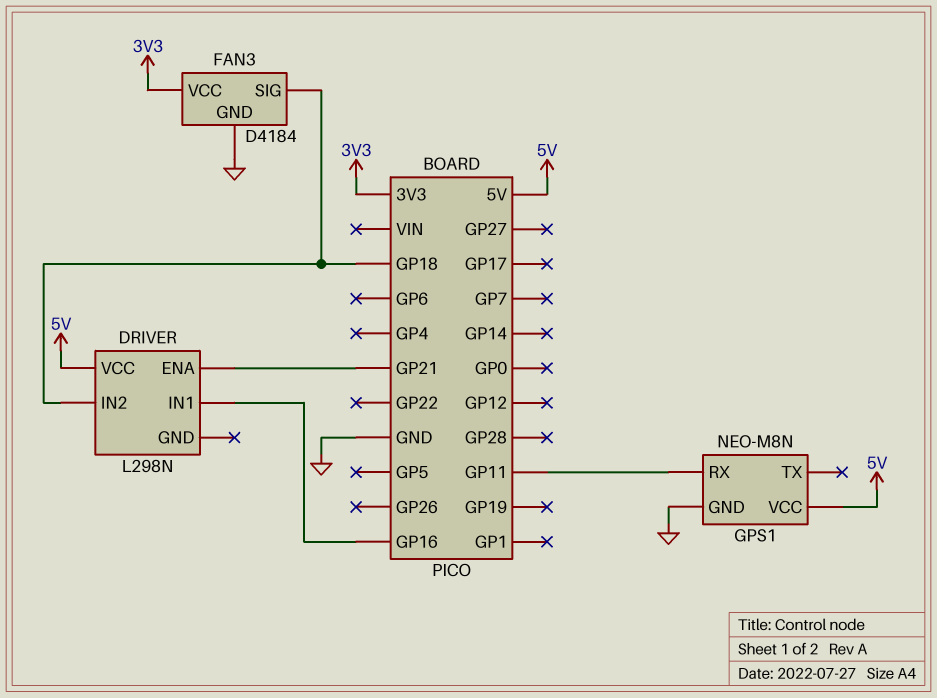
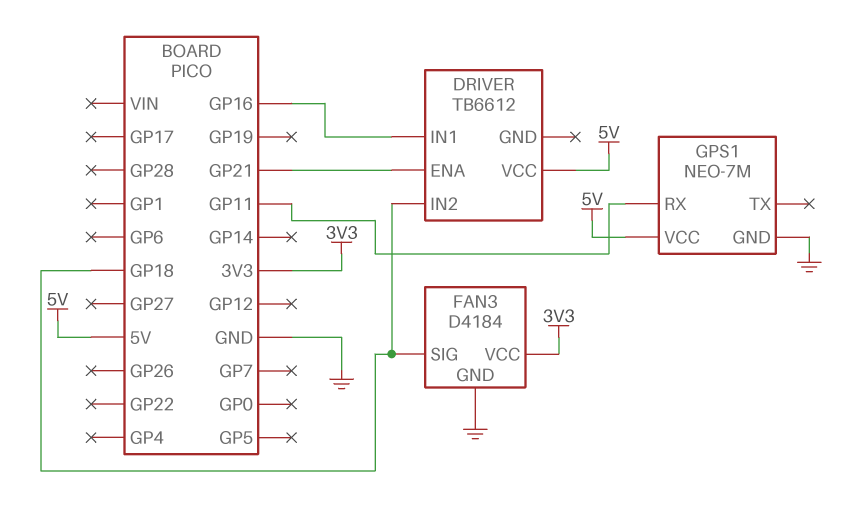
DRIVER: L298N -> TB6612
GPS1: NEO-M8N -> NEO-7M

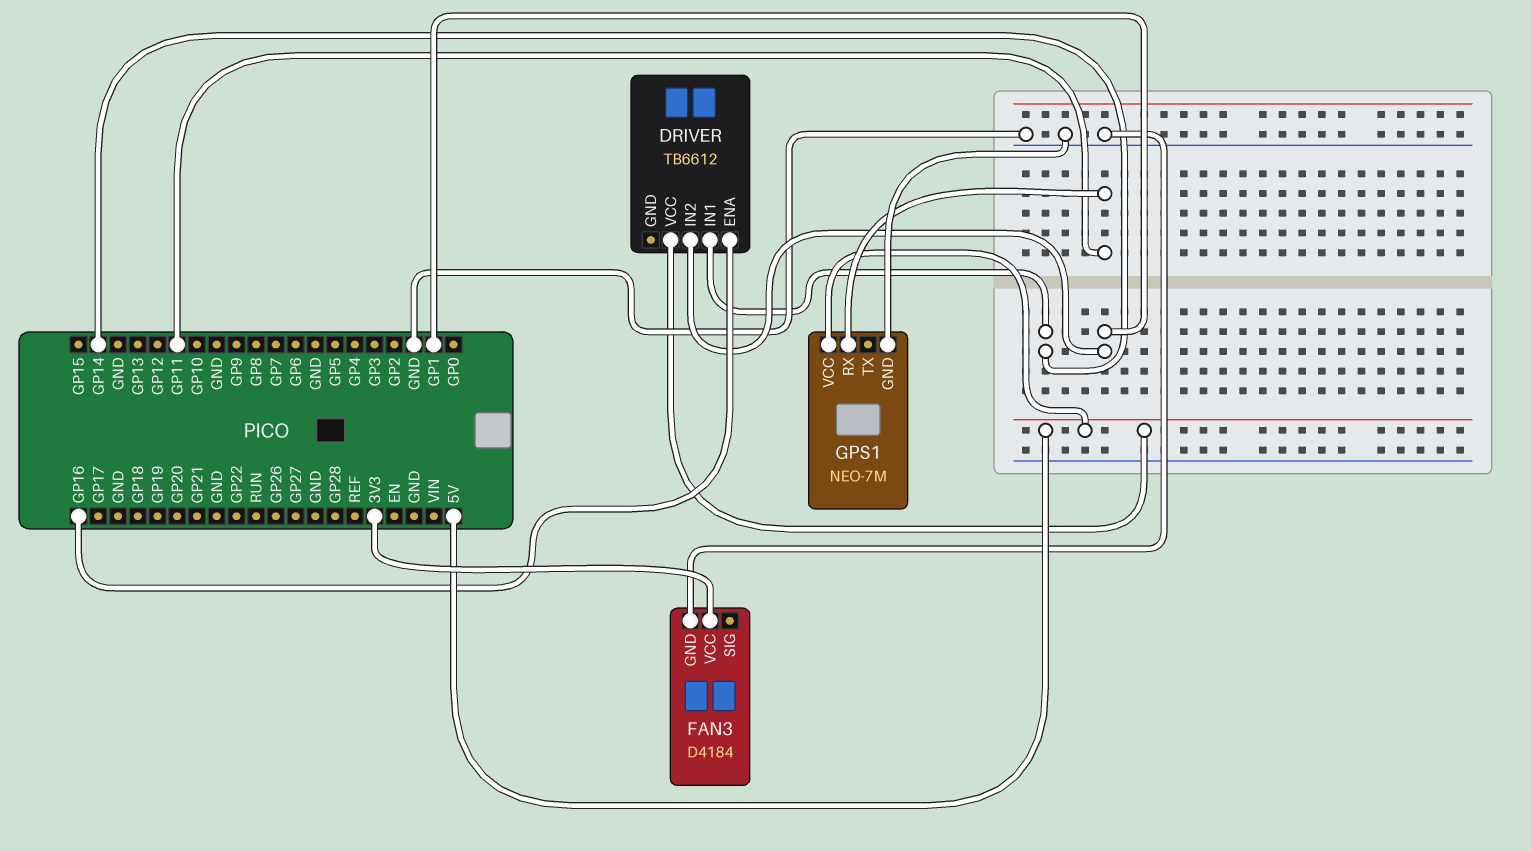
DRIVER pin ENA: GP21 -> GP16
DRIVER pin IN1: GP16 -> GP14
DRIVER pin IN2: GP18 -> GP1
FAN3 pin SIG: GP18 -> none

